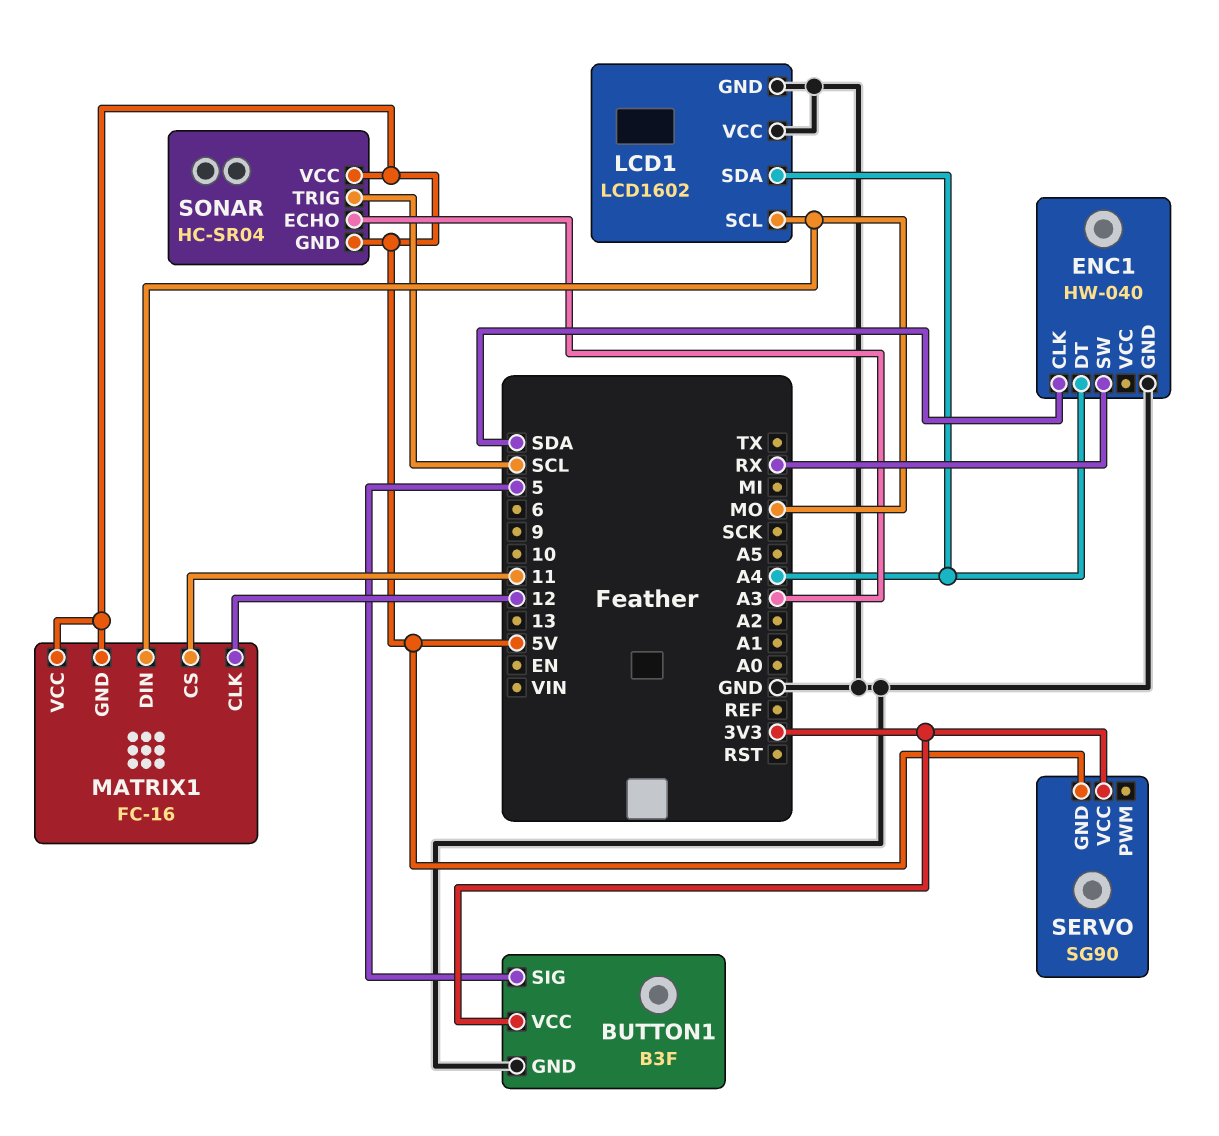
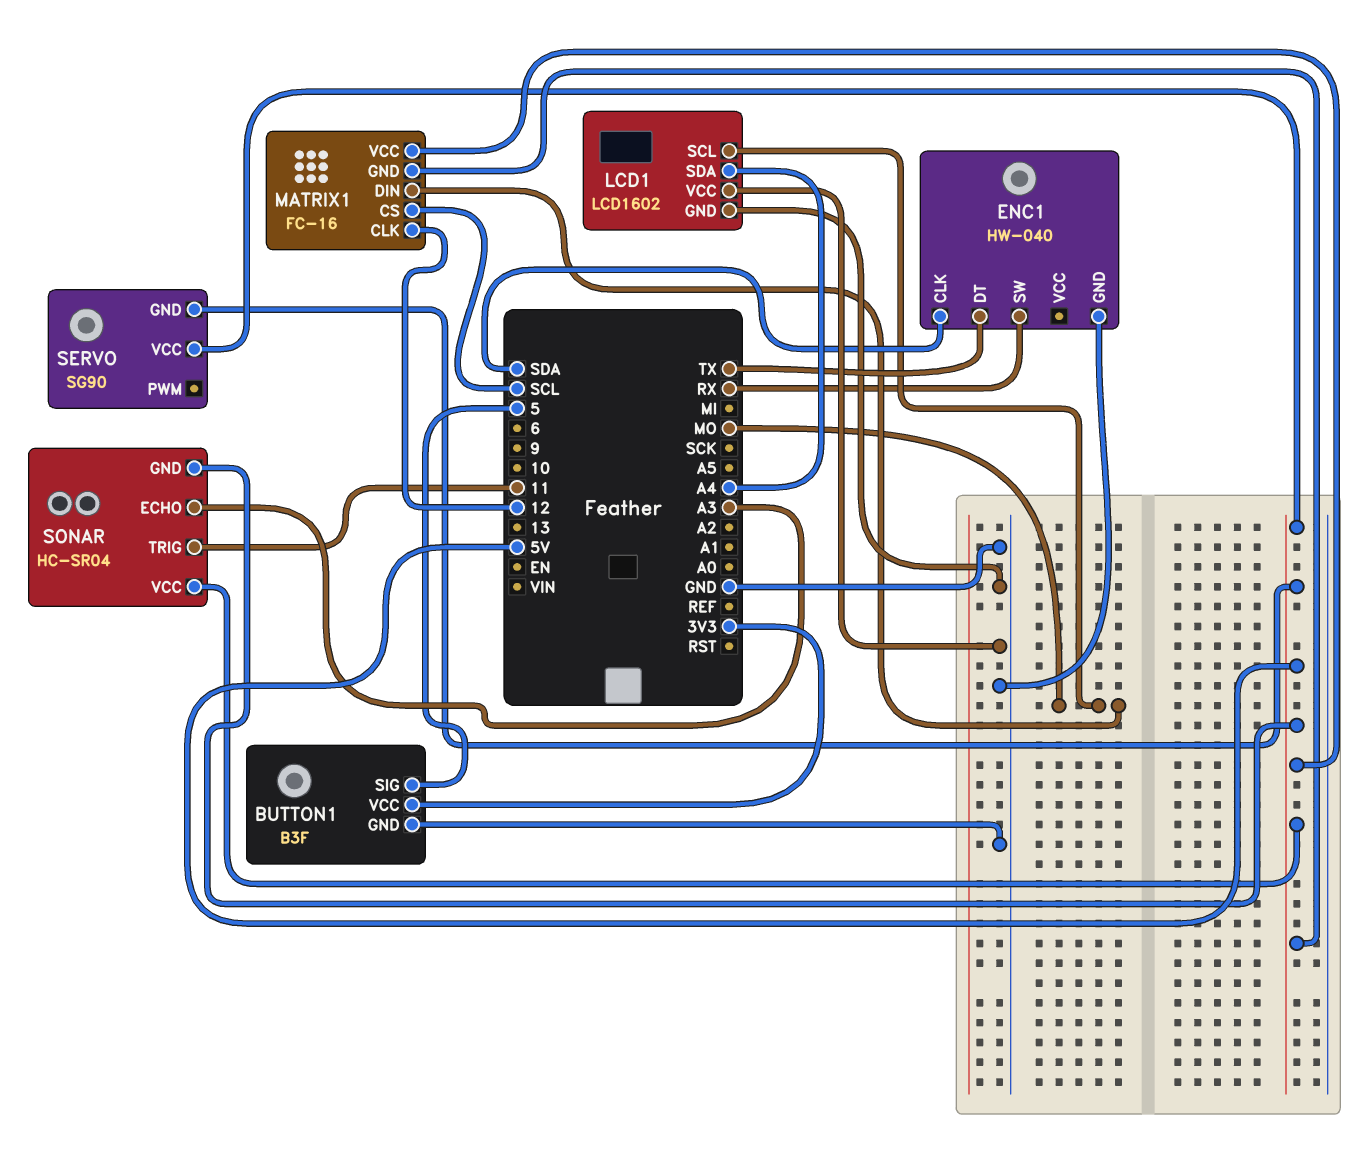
ENC1 pin DT: A4 -> TX
MATRIX1 pin CS: 11 -> SCL
SERVO pin VCC: 3V3 -> 5V
SONAR pin TRIG: SCL -> 11

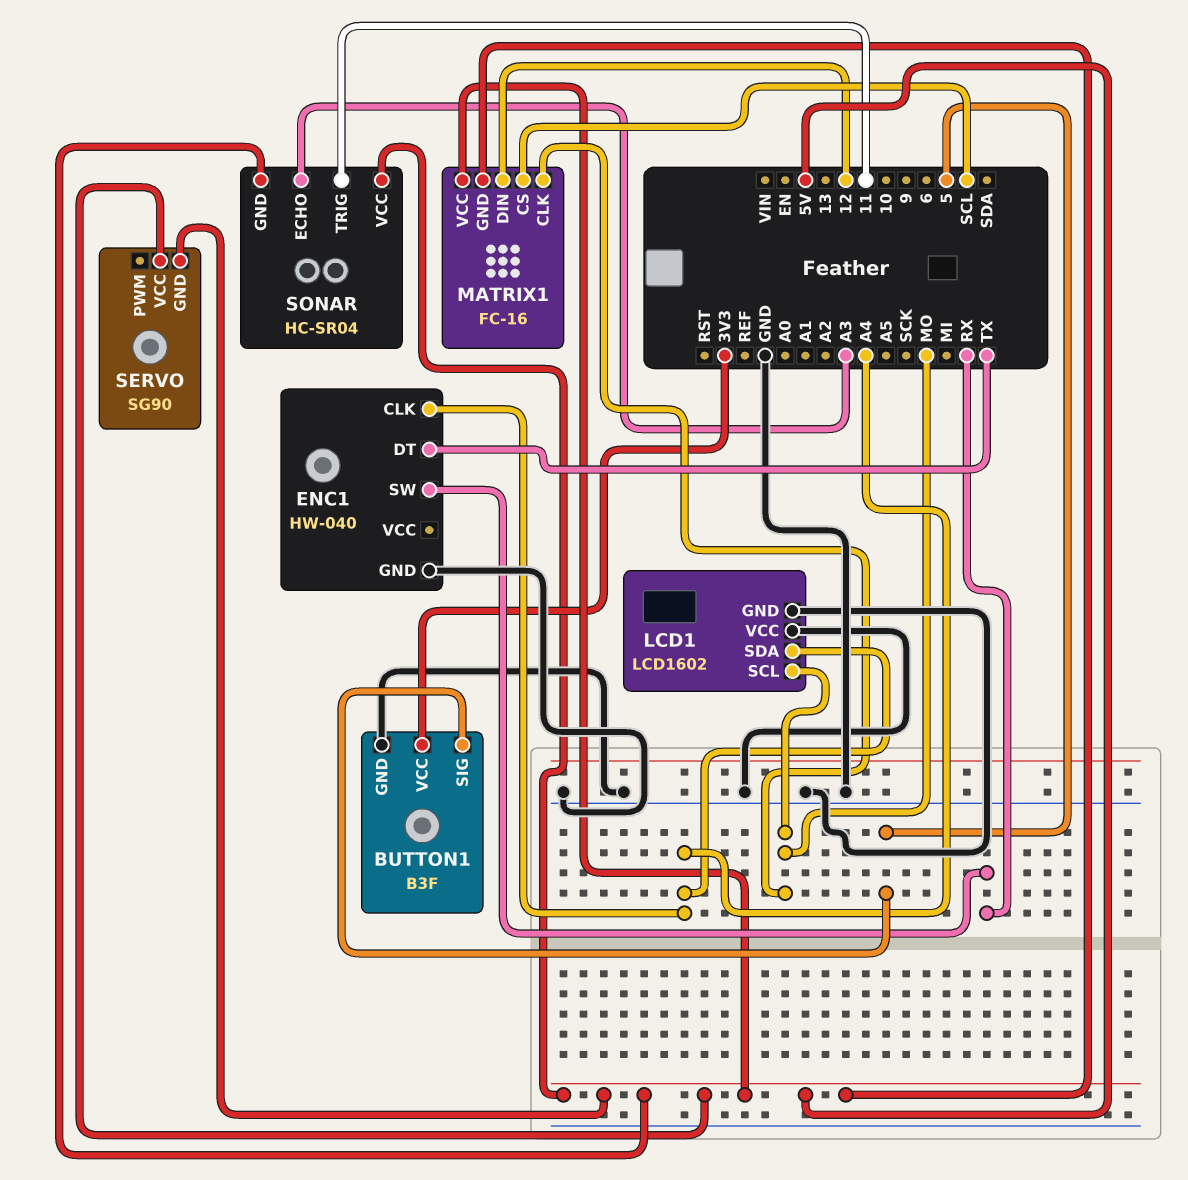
ENC1 pin CLK: SDA -> A4
MATRIX1 pin CLK: 12 -> MO
MATRIX1 pin DIN: MO -> 12

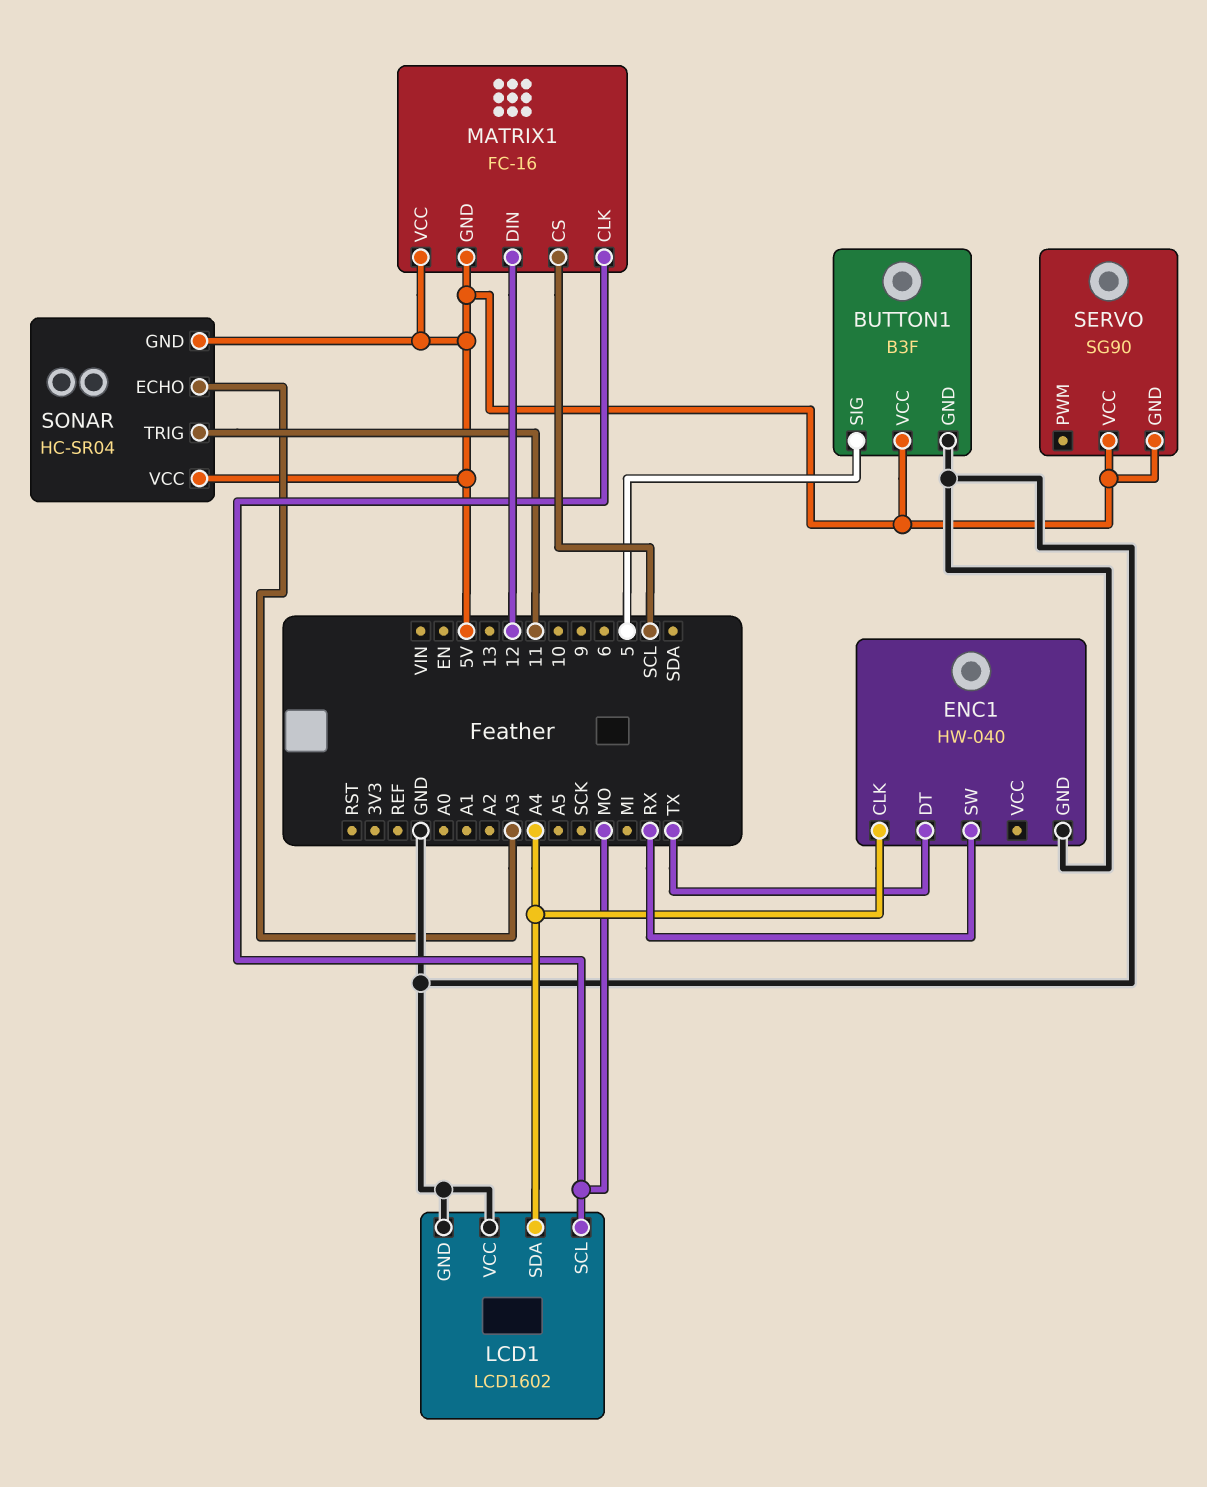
BUTTON1 pin VCC: 3V3 -> 5V

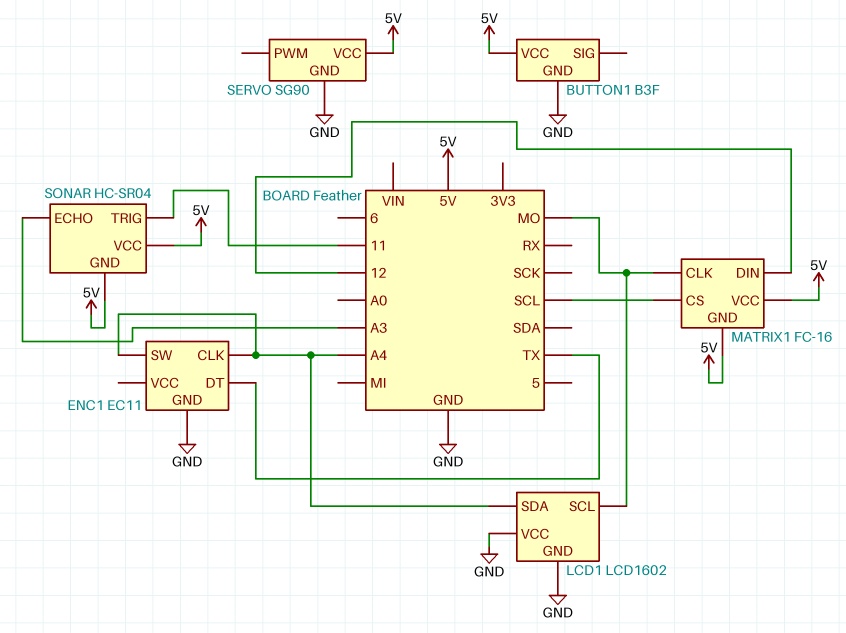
BUTTON1 pin SIG: 5 -> none
ENC1: HW-040 -> EC11
ENC1 pin SW: RX -> A4
SERVO pin GND: 5V -> GND

